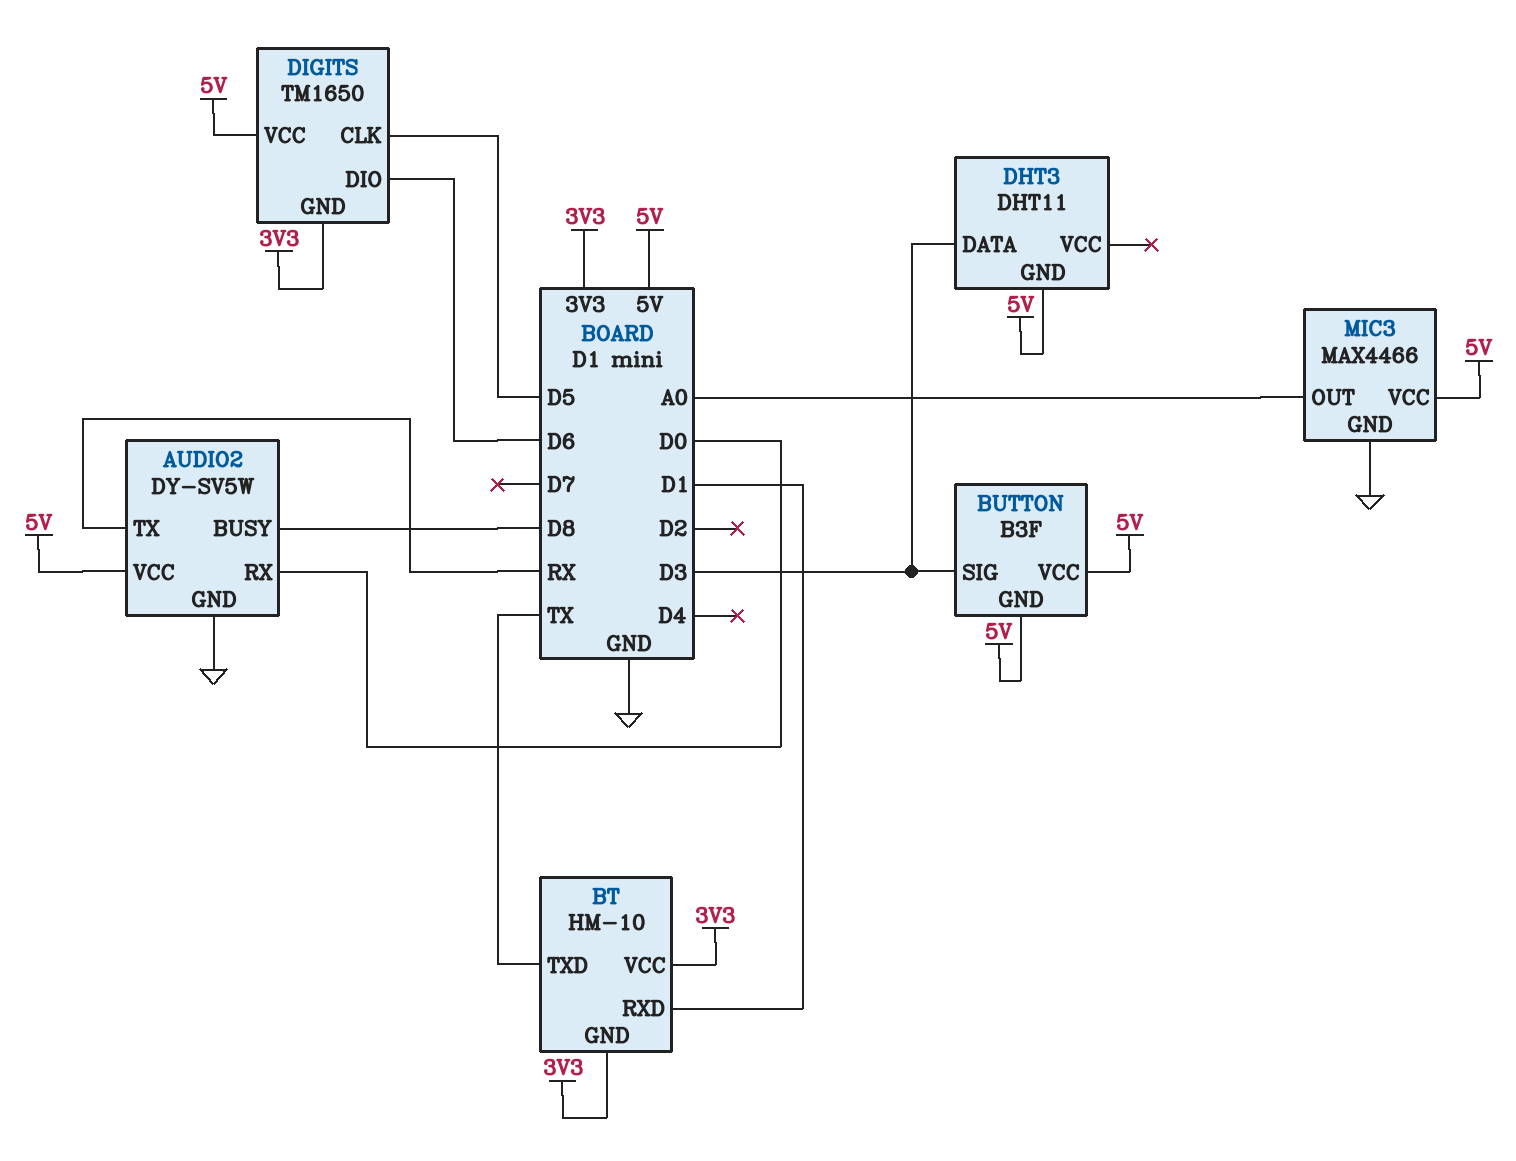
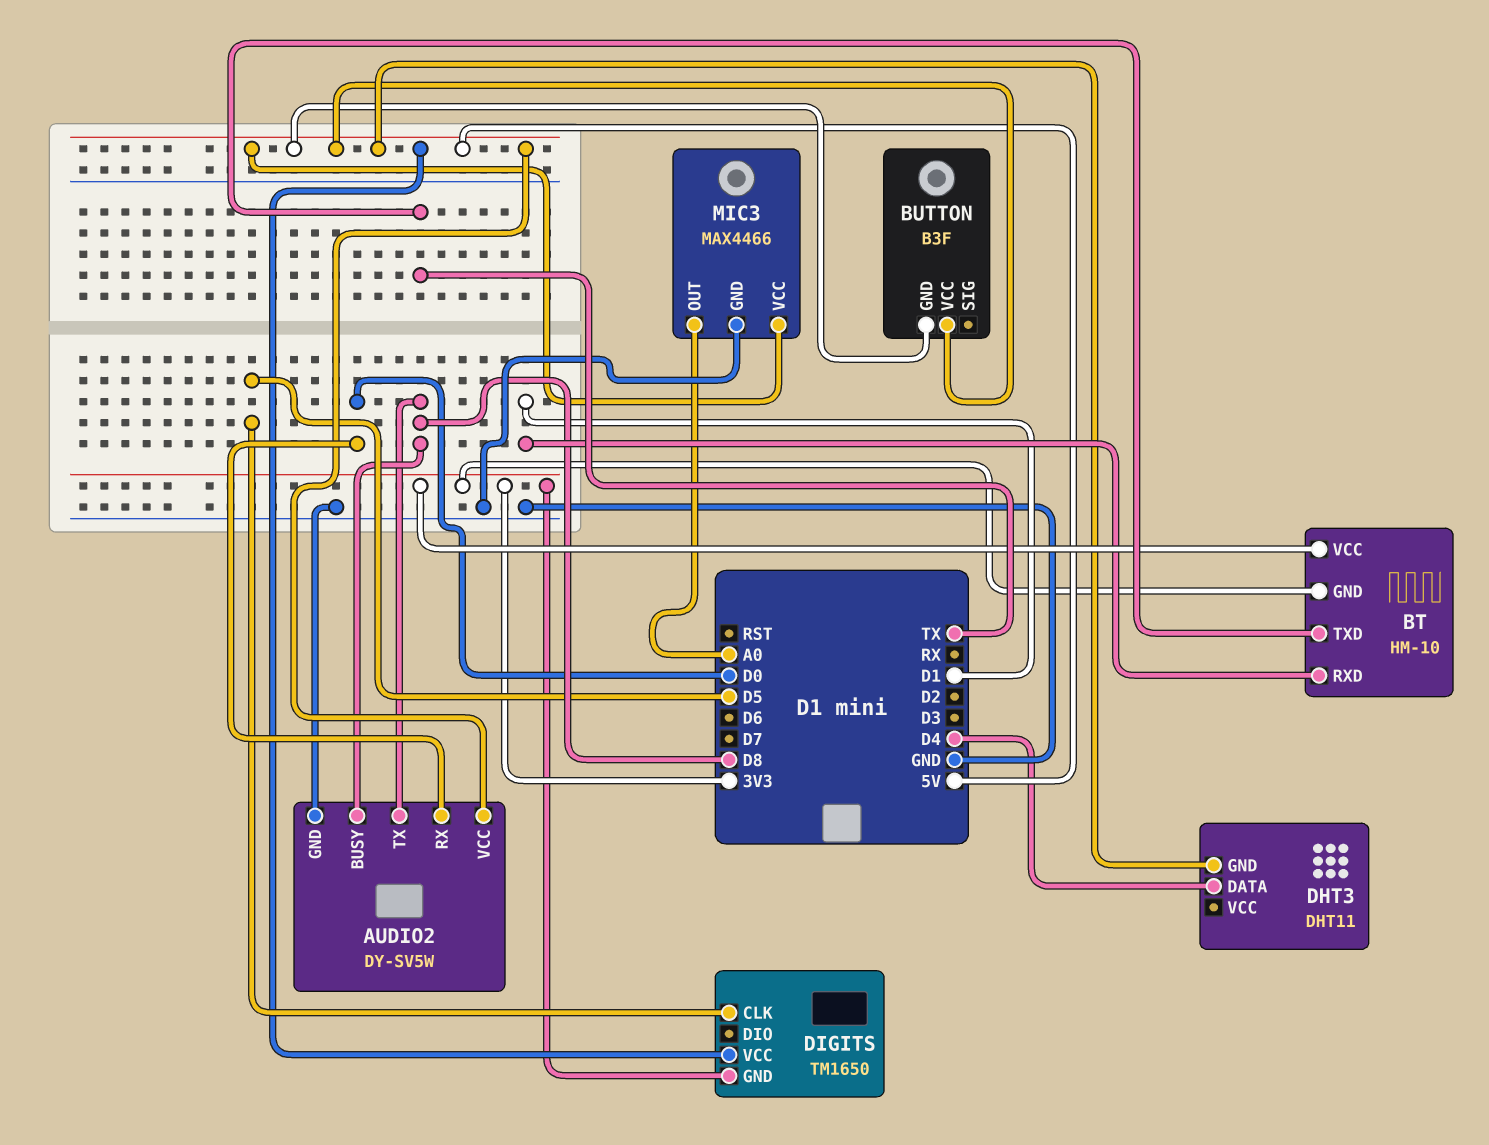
AUDIO2 pin TX: RX -> D8
BUTTON pin SIG: D3 -> none
DHT3 pin DATA: D3 -> D4
DIGITS pin DIO: D6 -> none

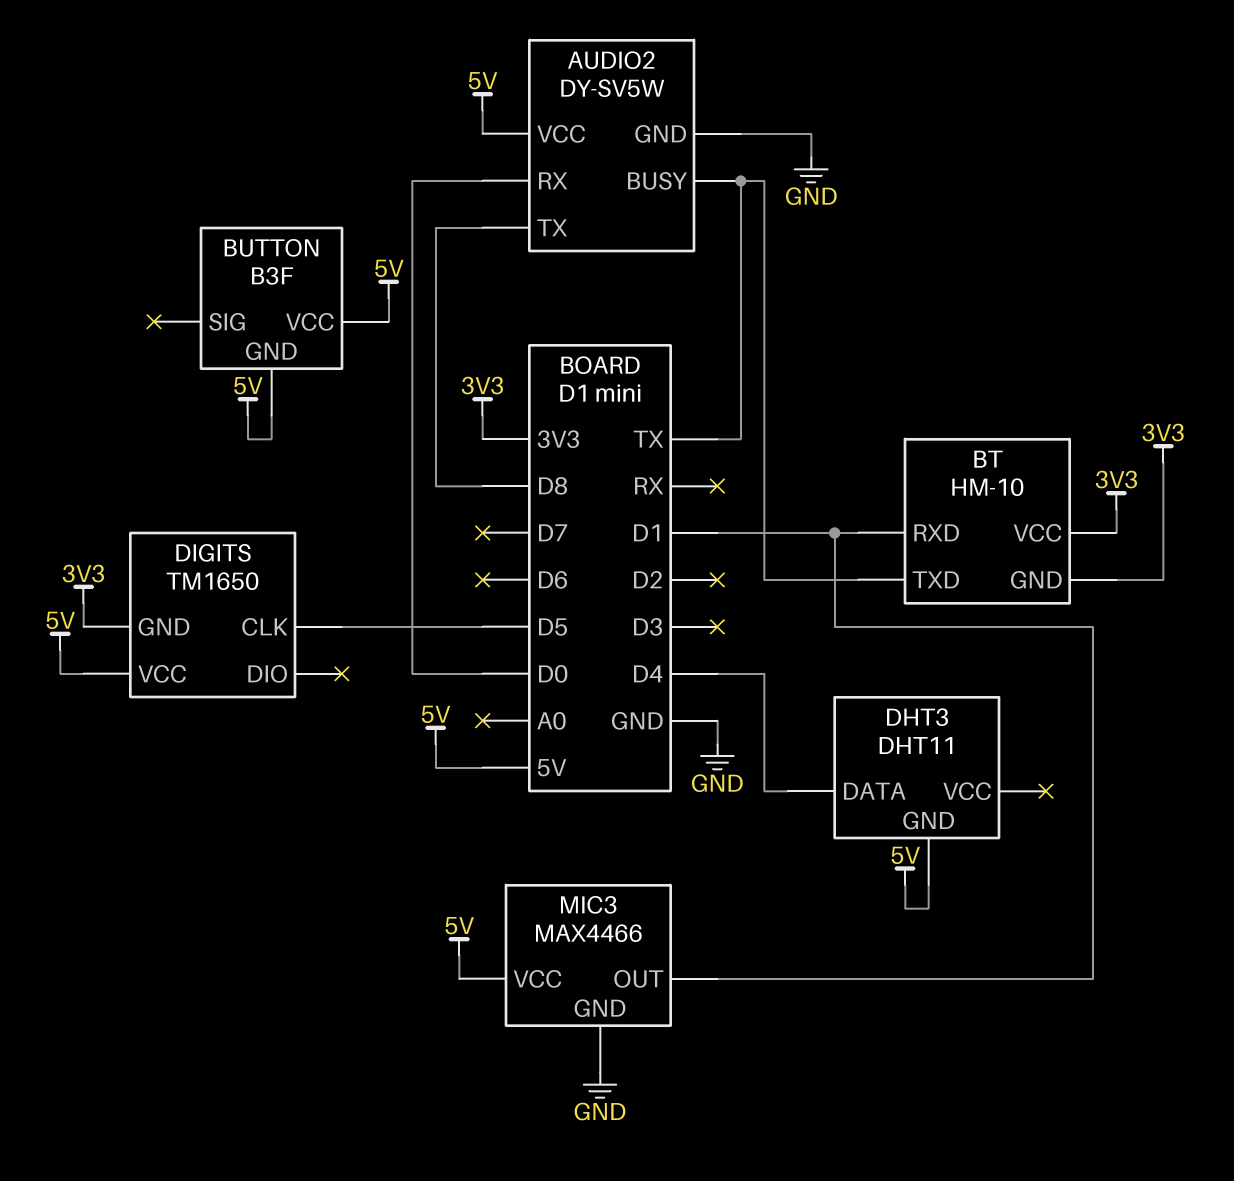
AUDIO2 pin BUSY: D8 -> TX
MIC3 pin OUT: A0 -> D1

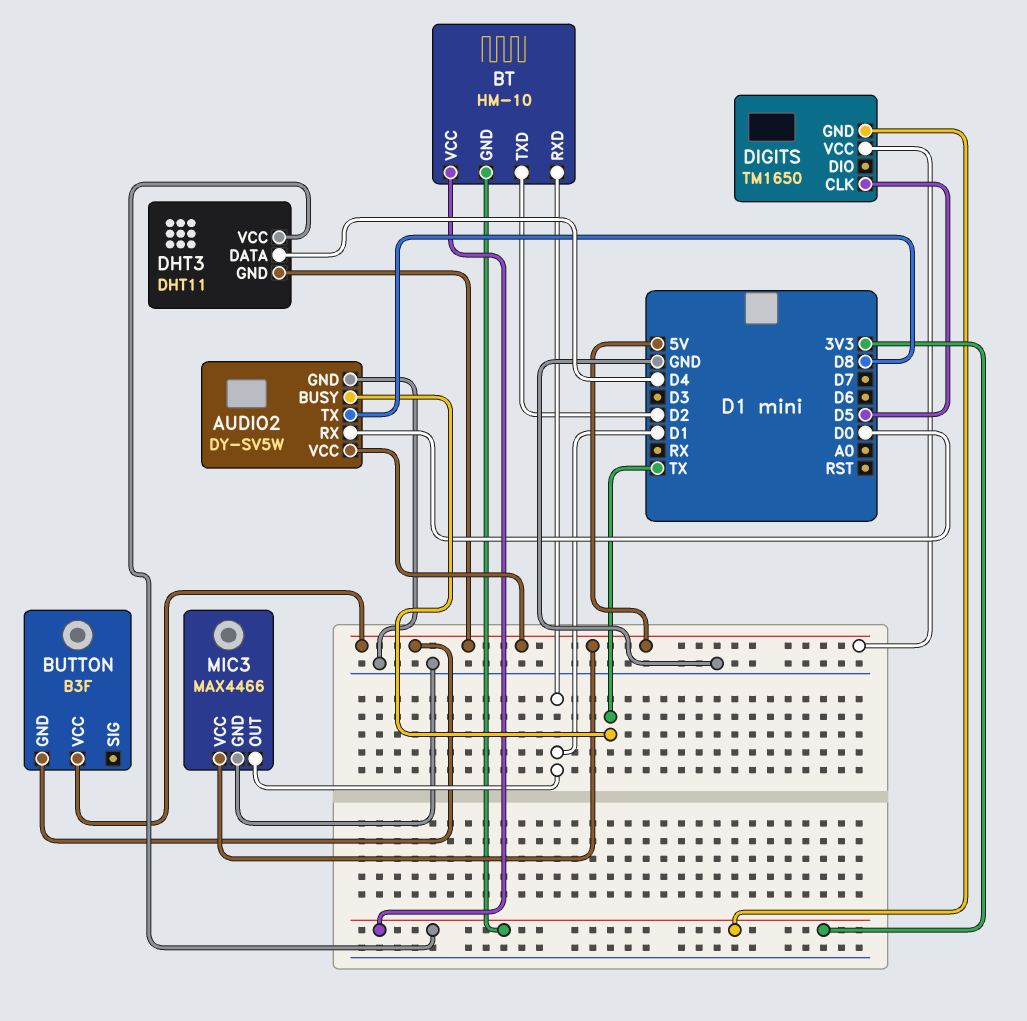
BT pin TXD: TX -> D2
DHT3 pin VCC: none -> 3V3

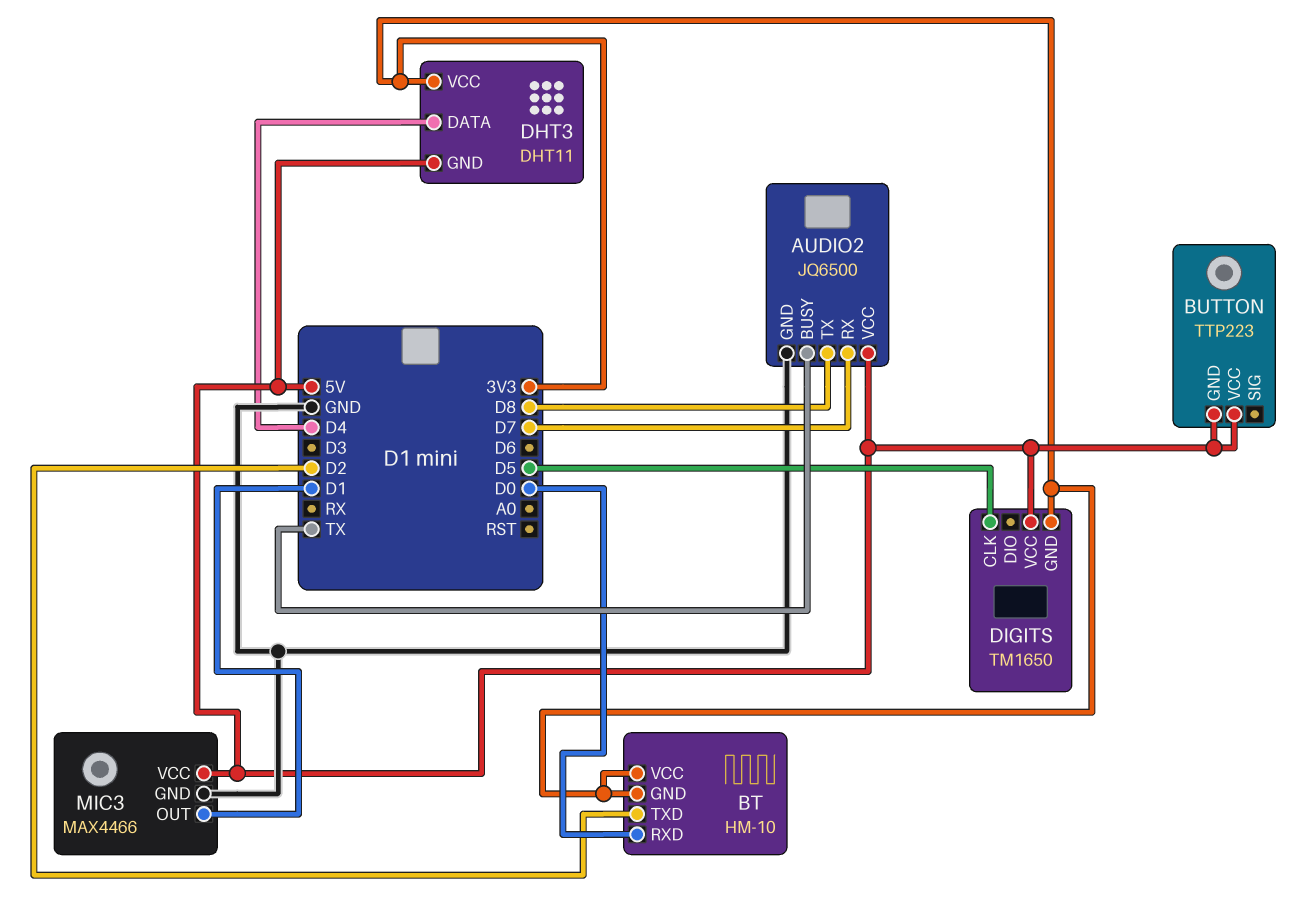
AUDIO2: DY-SV5W -> JQ6500
AUDIO2 pin RX: D0 -> D7
BT pin RXD: D1 -> D0
BUTTON: B3F -> TTP223

